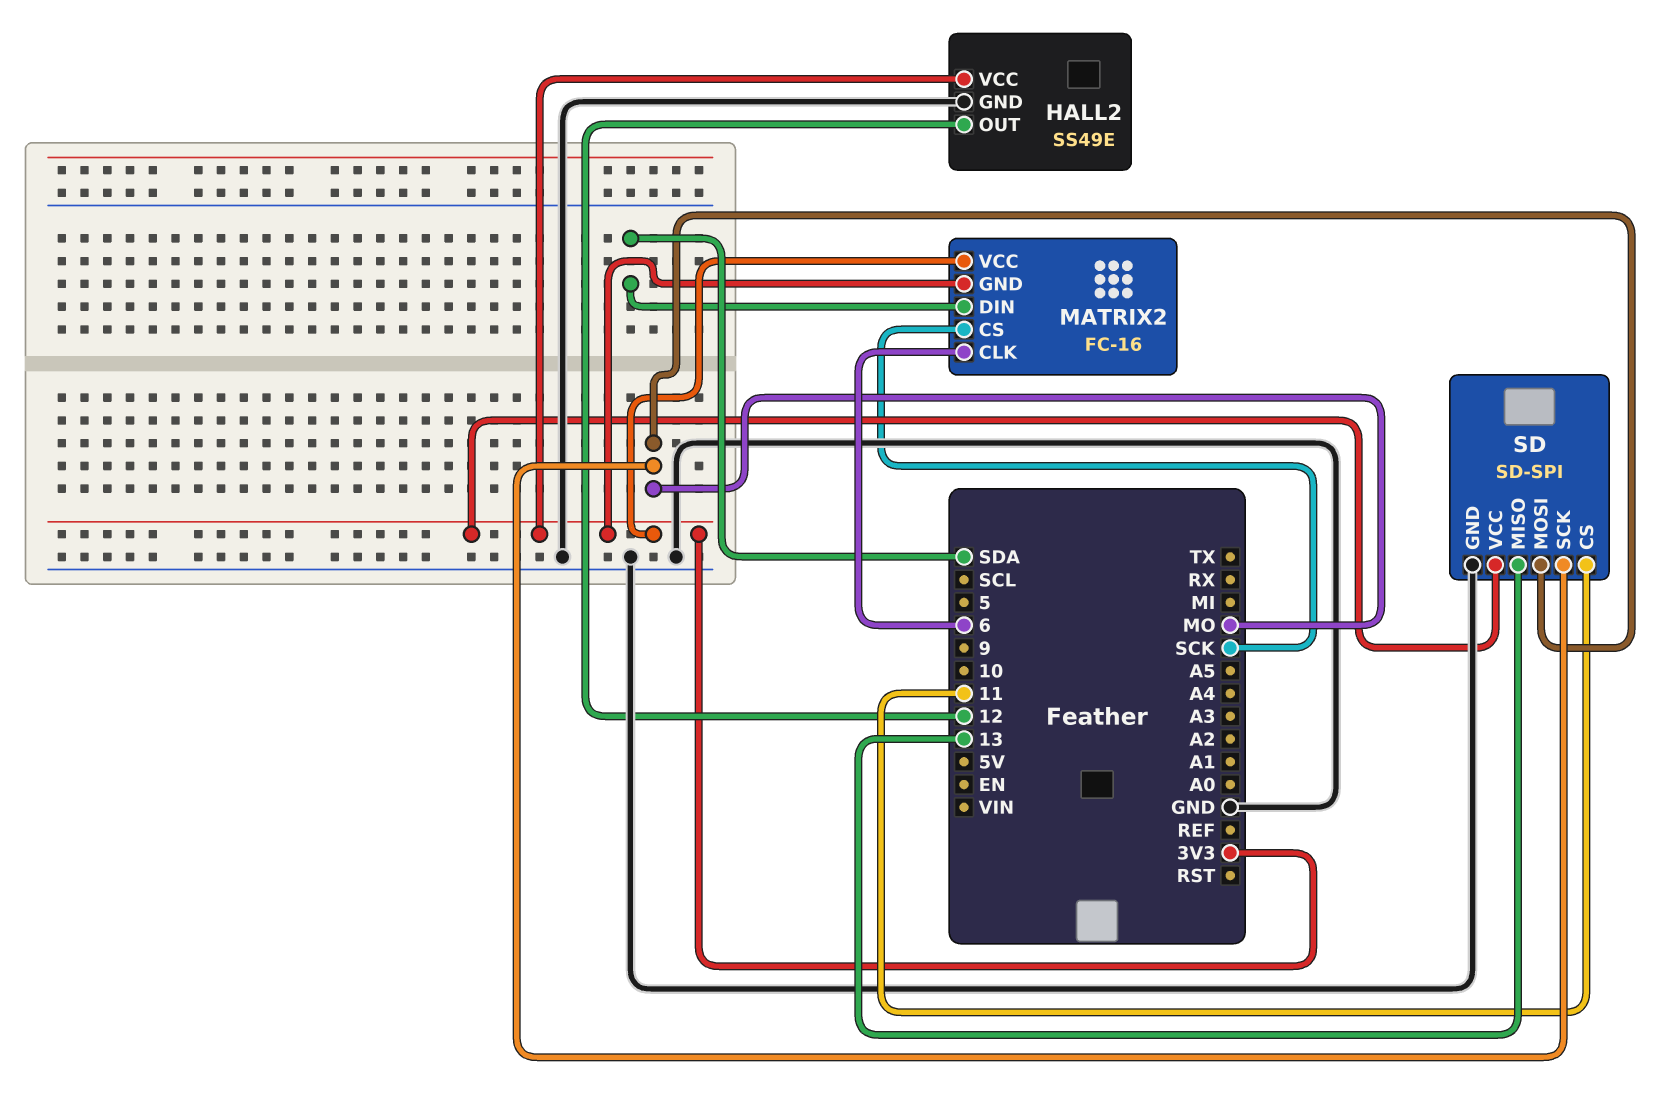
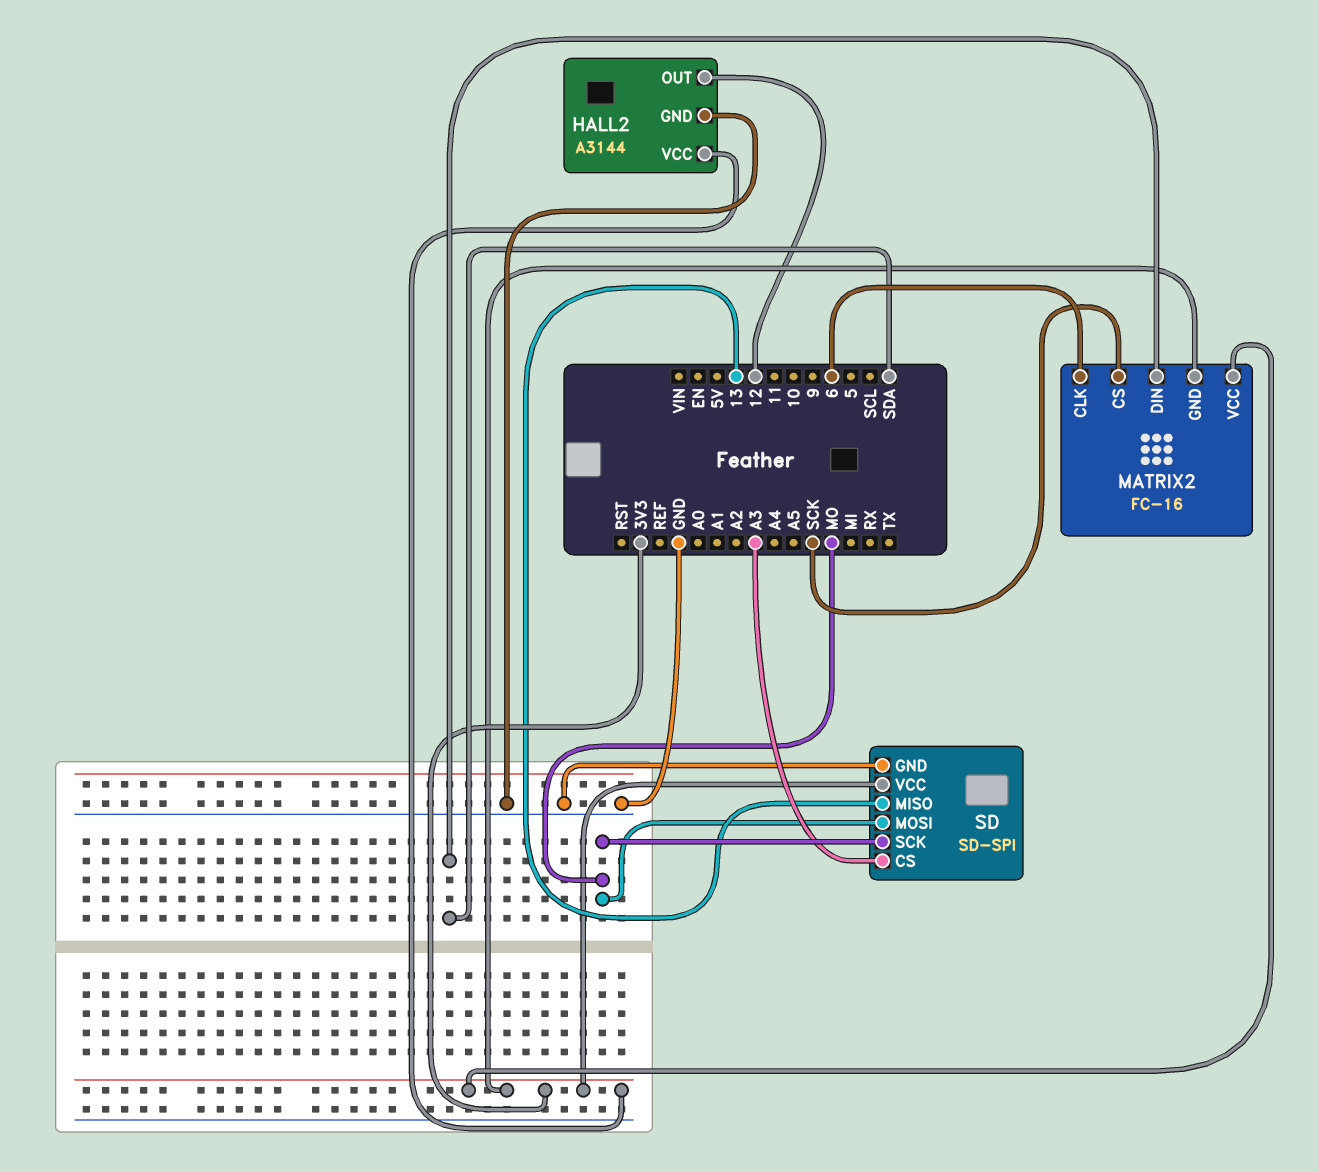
HALL2: SS49E -> A3144
SD pin CS: 11 -> A3

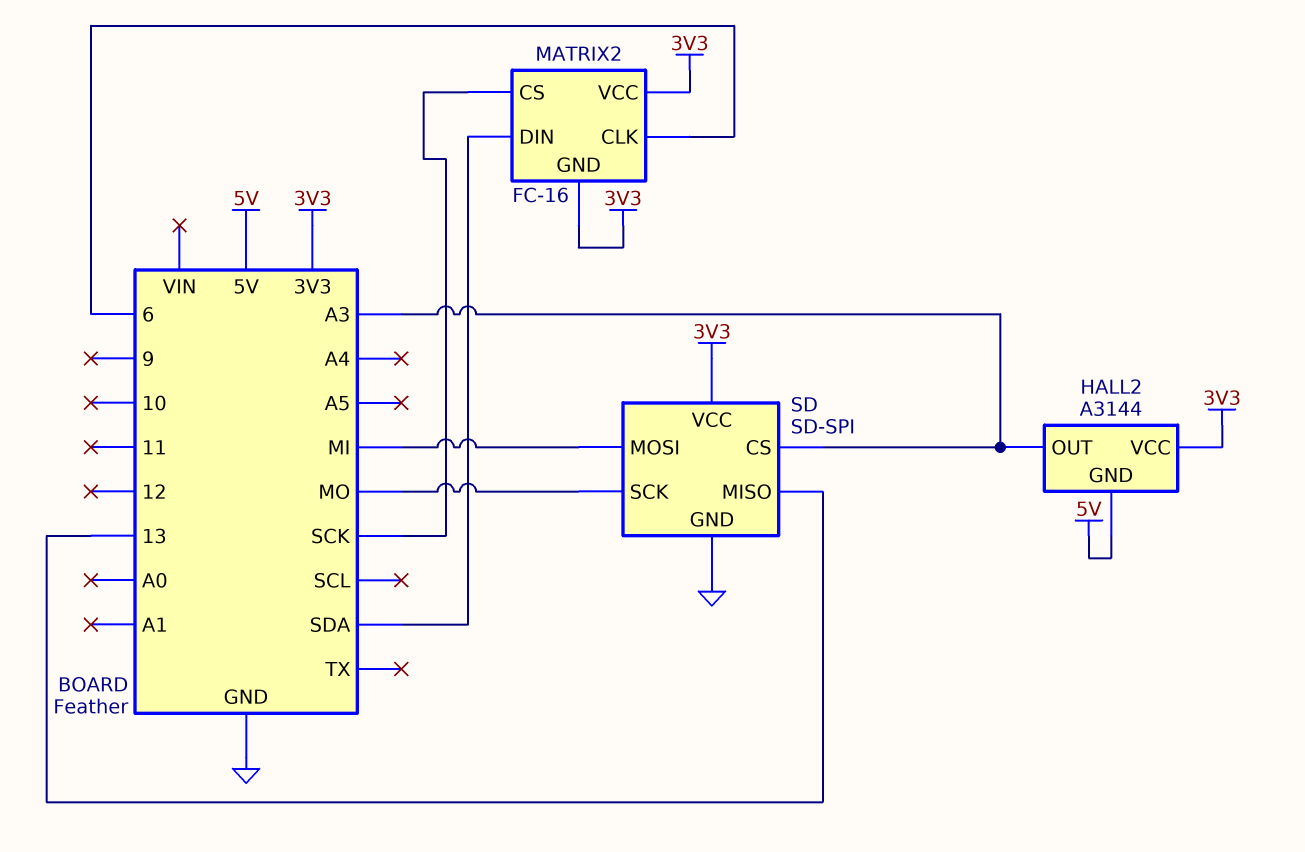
HALL2 pin GND: GND -> 5V
HALL2 pin OUT: 12 -> A3
SD pin MOSI: MO -> MI

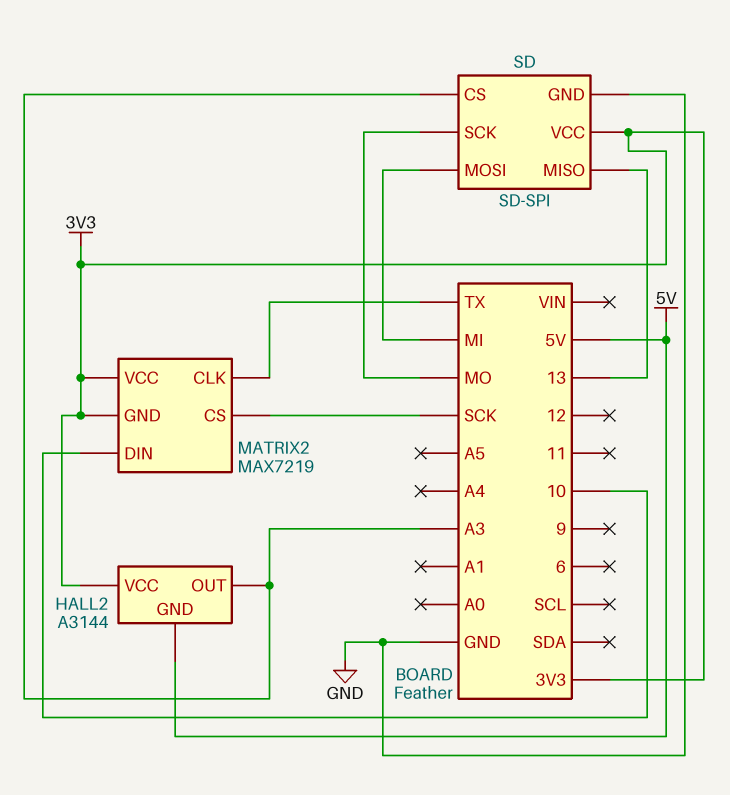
MATRIX2: FC-16 -> MAX7219
MATRIX2 pin CLK: 6 -> TX
MATRIX2 pin DIN: SDA -> 10

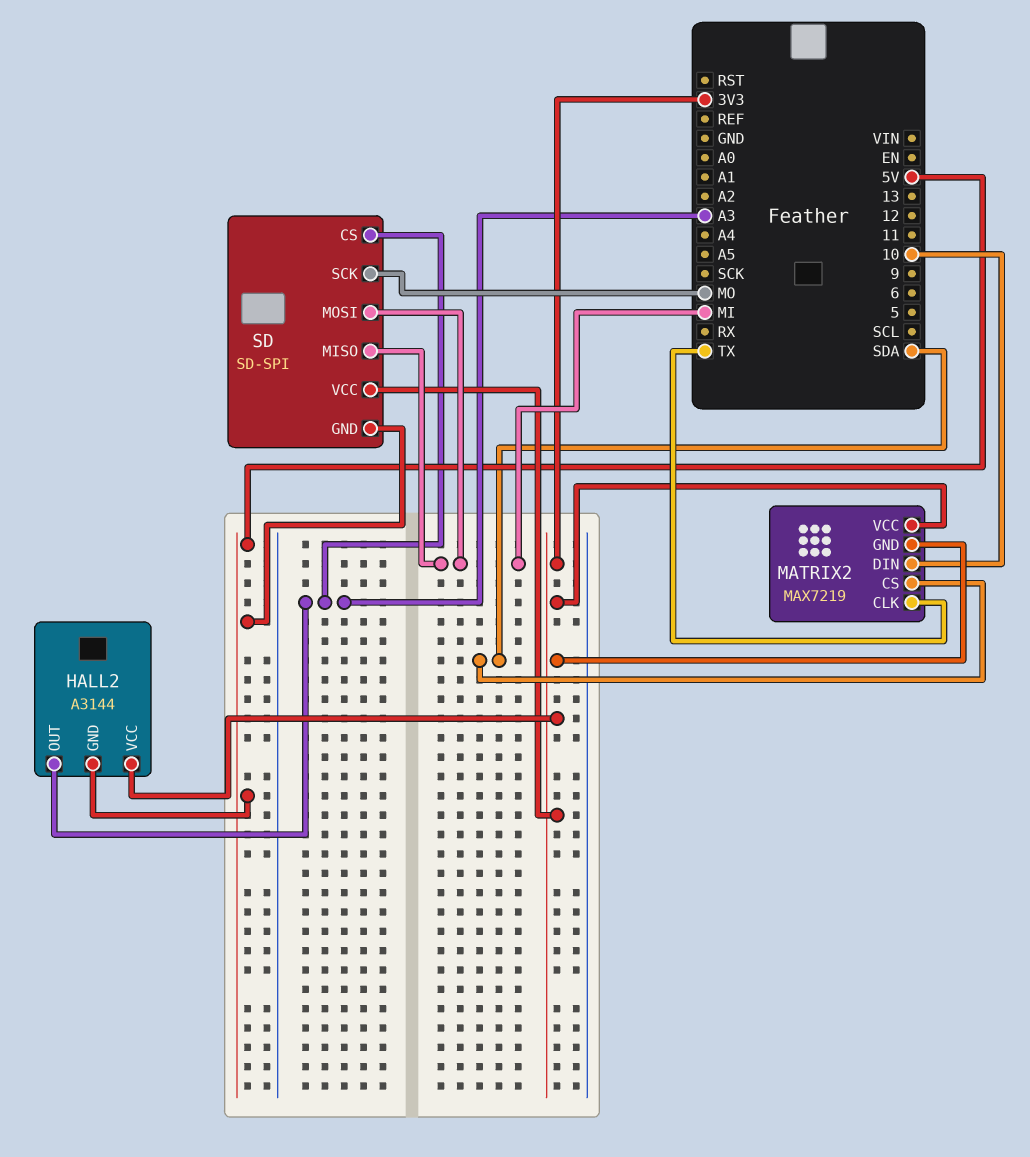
MATRIX2 pin CS: SCK -> SDA
SD pin GND: GND -> 5V
SD pin MISO: 13 -> MI

